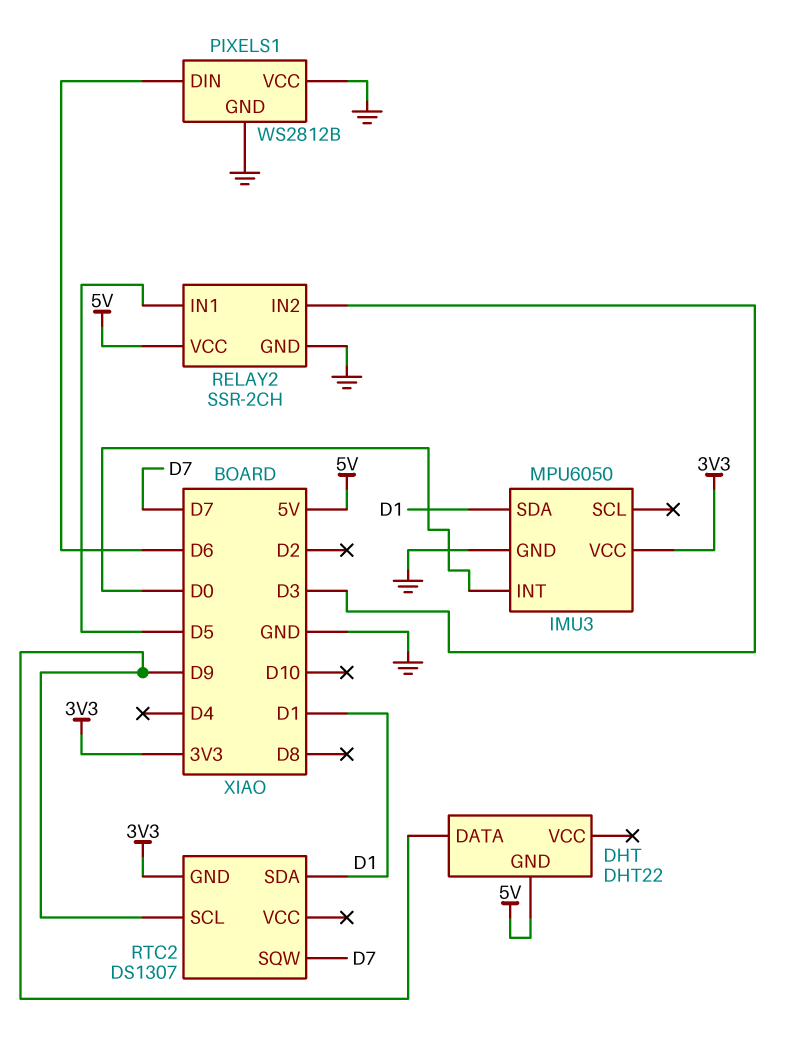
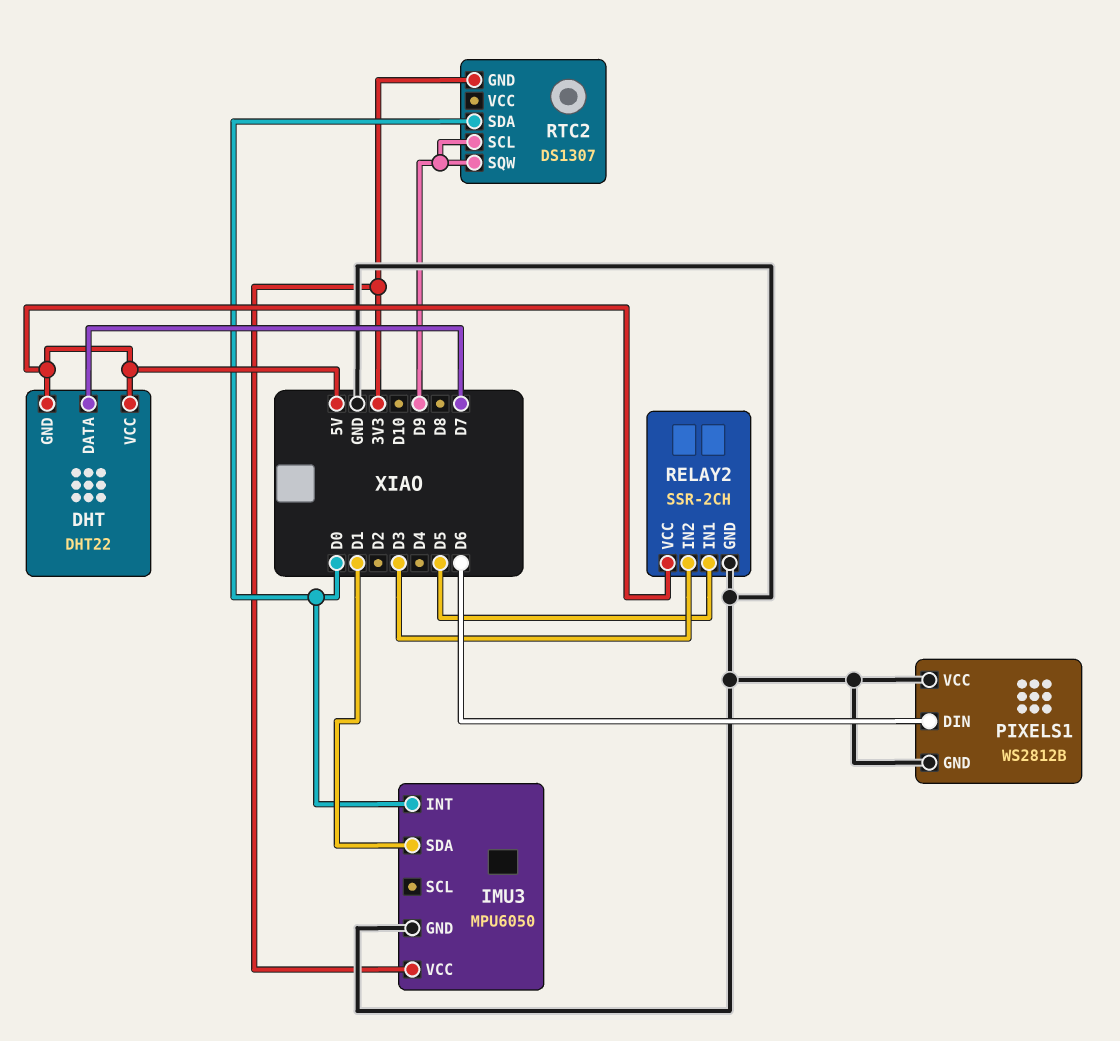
DHT pin DATA: D9 -> D7
DHT pin VCC: none -> 5V
RTC2 pin SDA: D1 -> D0
RTC2 pin SQW: D7 -> D9

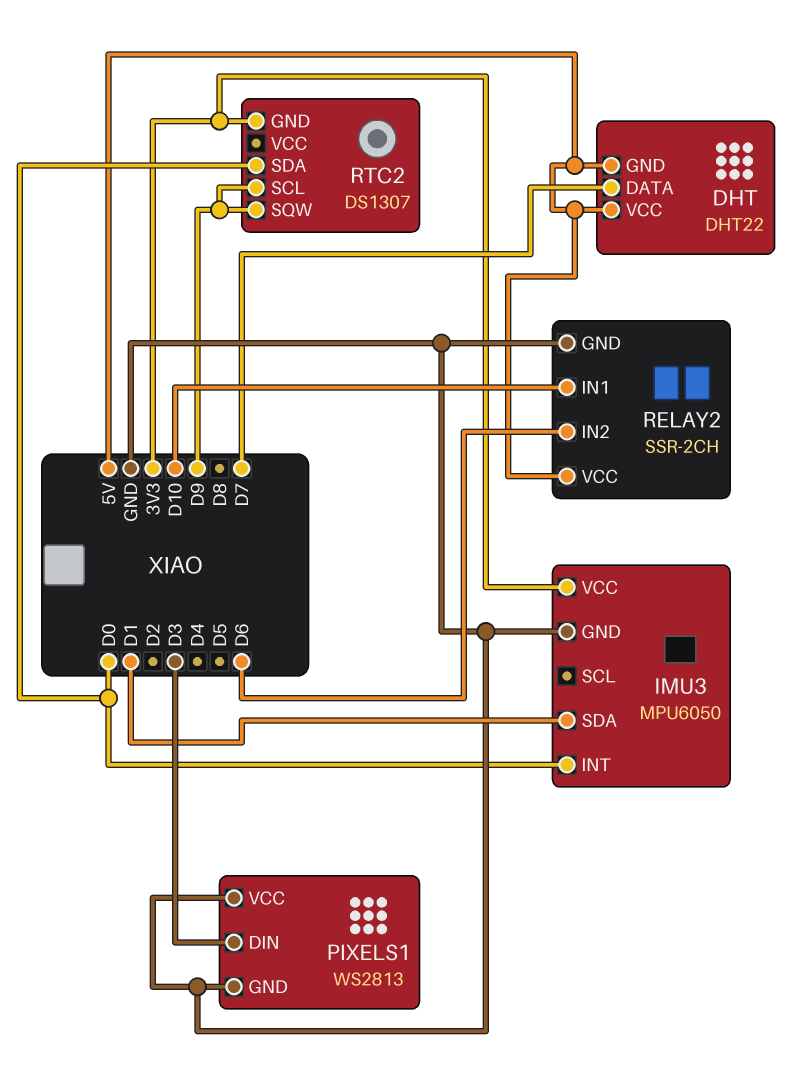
PIXELS1: WS2812B -> WS2813
PIXELS1 pin DIN: D6 -> D3
RELAY2 pin IN1: D5 -> D10
RELAY2 pin IN2: D3 -> D6

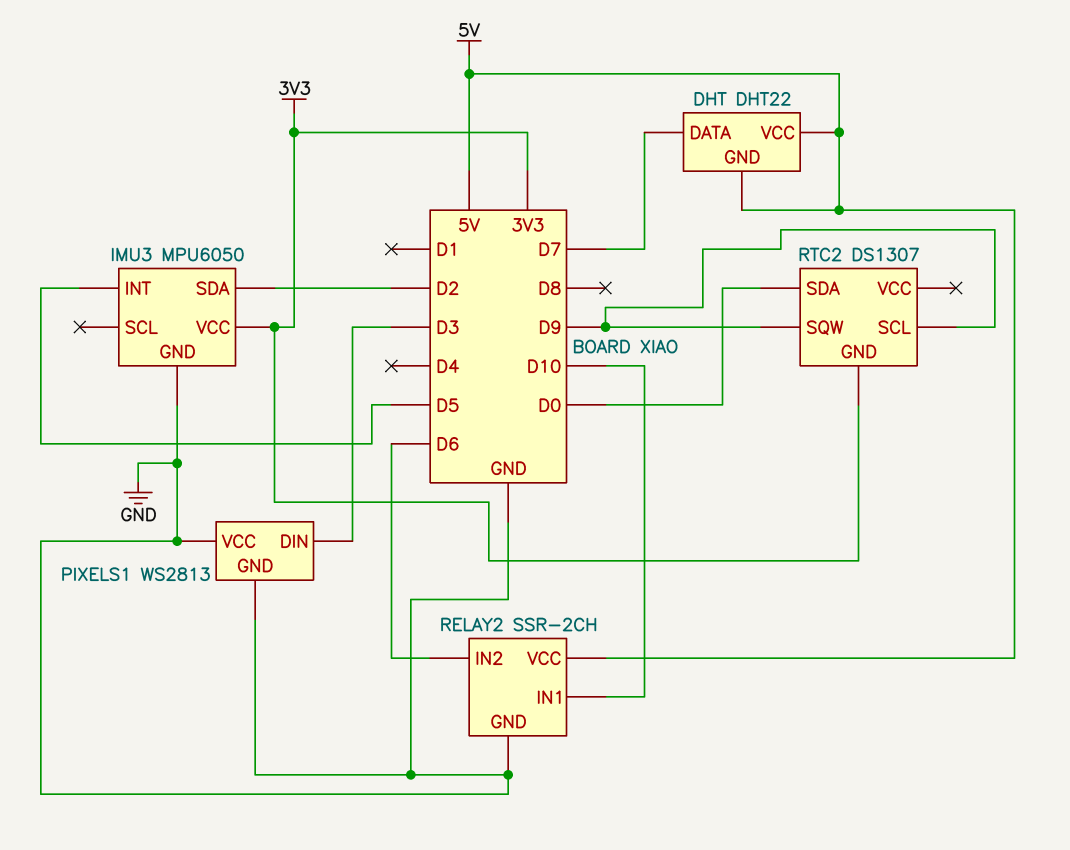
IMU3 pin INT: D0 -> D5
IMU3 pin SDA: D1 -> D2

